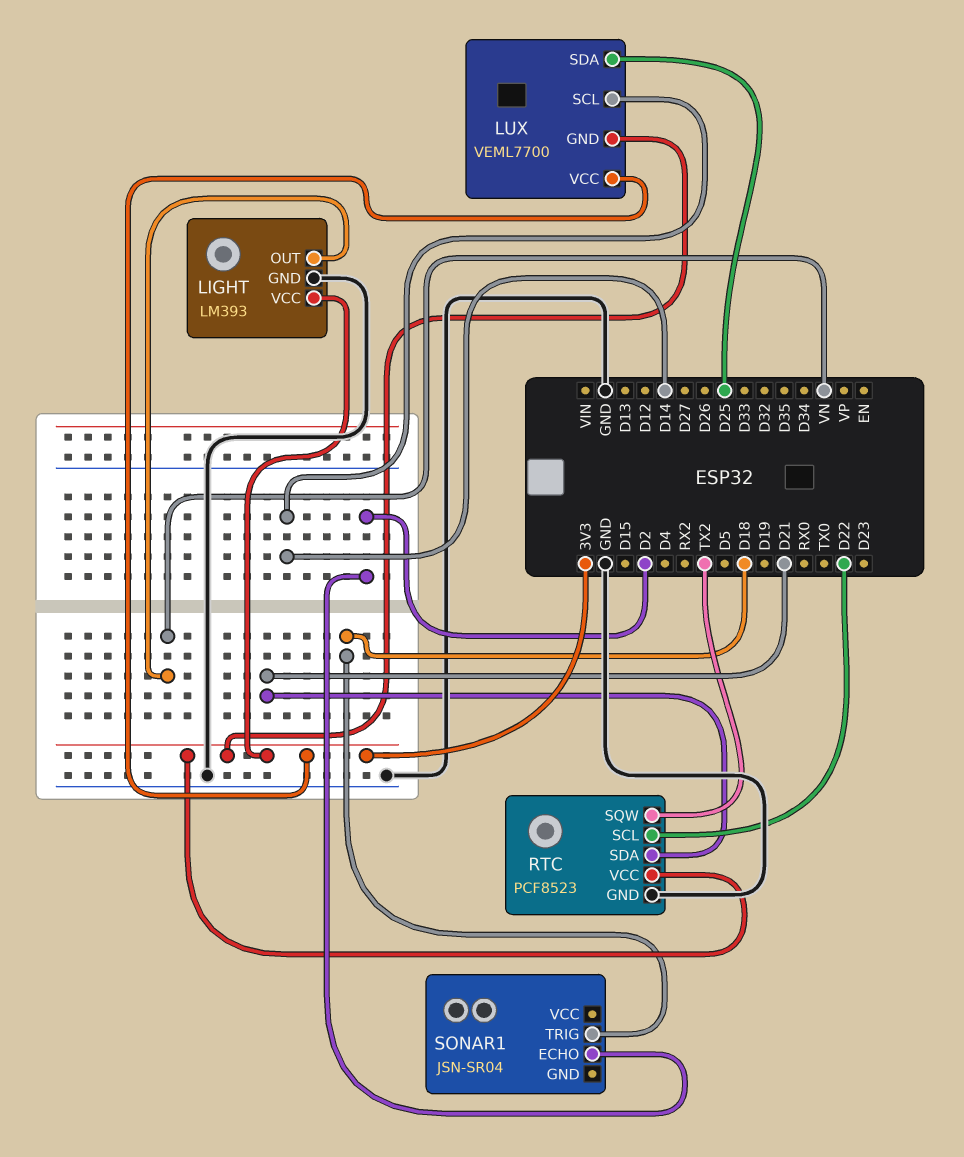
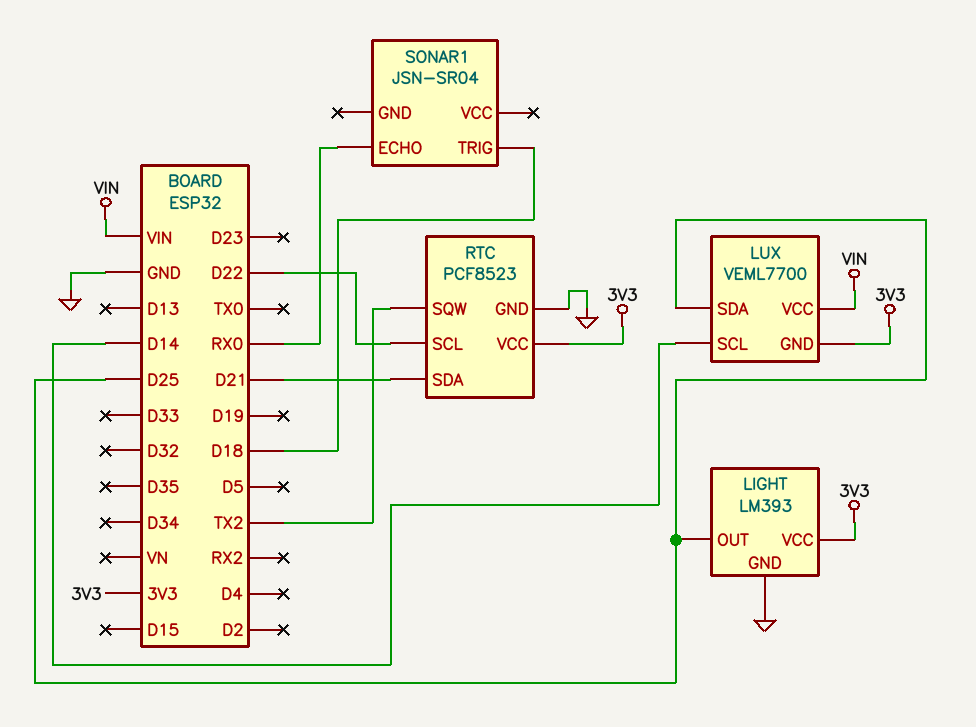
LIGHT pin OUT: VN -> D25
LUX pin VCC: 3V3 -> VIN
SONAR1 pin ECHO: D2 -> RX0

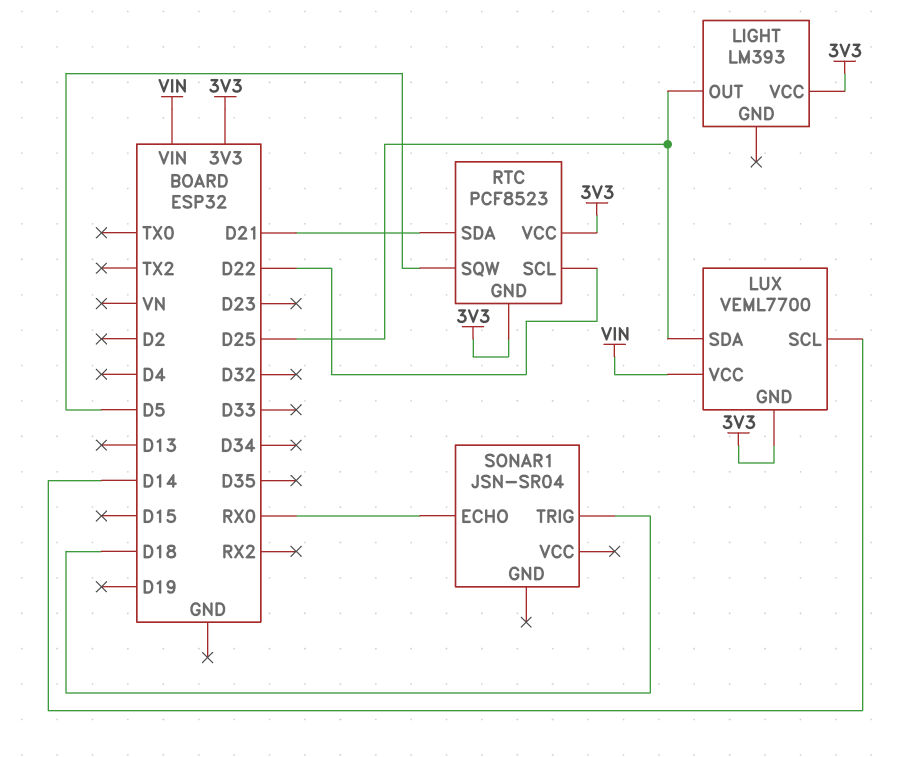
LIGHT pin GND: GND -> none
RTC pin GND: GND -> 3V3
RTC pin SQW: TX2 -> D5

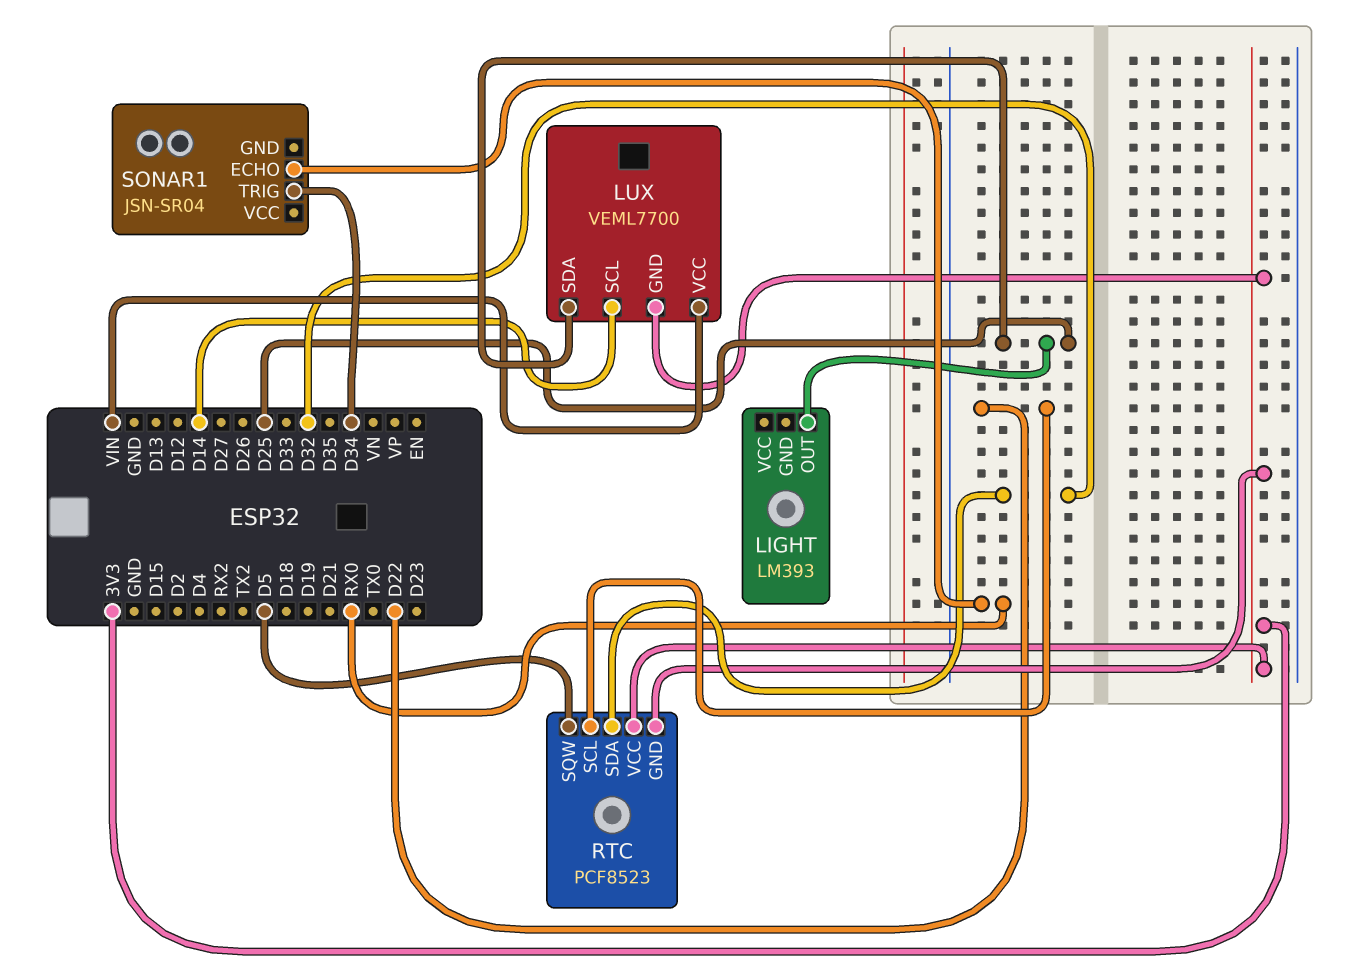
LIGHT pin VCC: 3V3 -> none
RTC pin SDA: D21 -> D32
SONAR1 pin TRIG: D18 -> D34

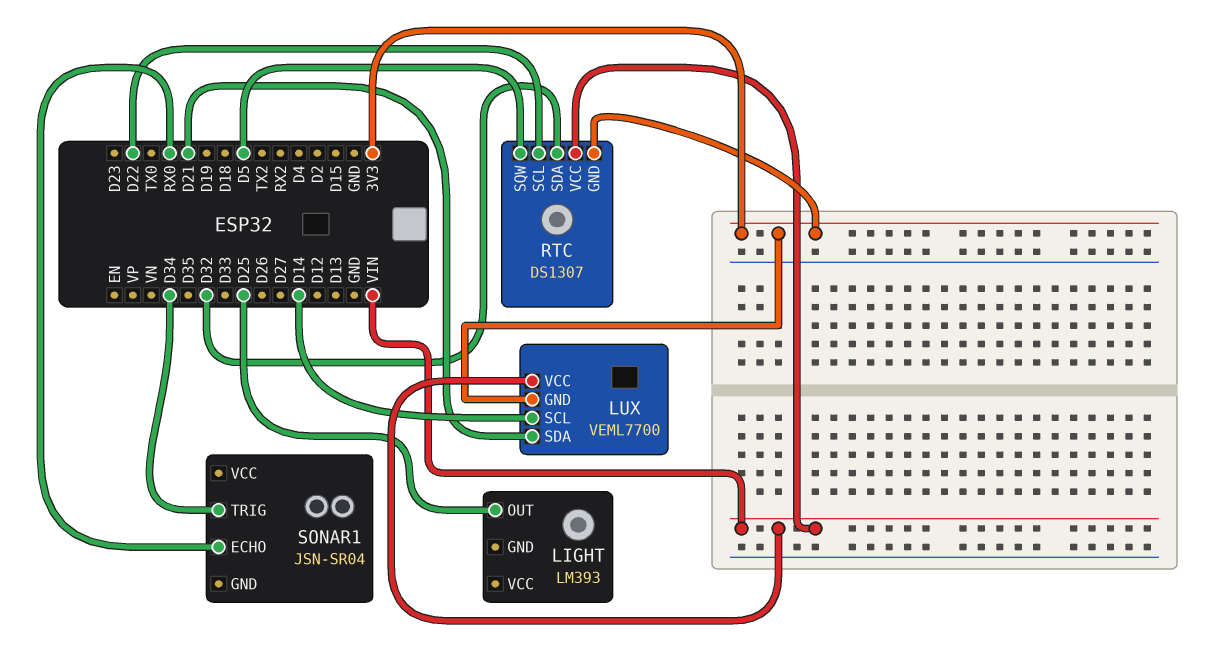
LUX pin SDA: D25 -> D21
RTC: PCF8523 -> DS1307
RTC pin VCC: 3V3 -> VIN

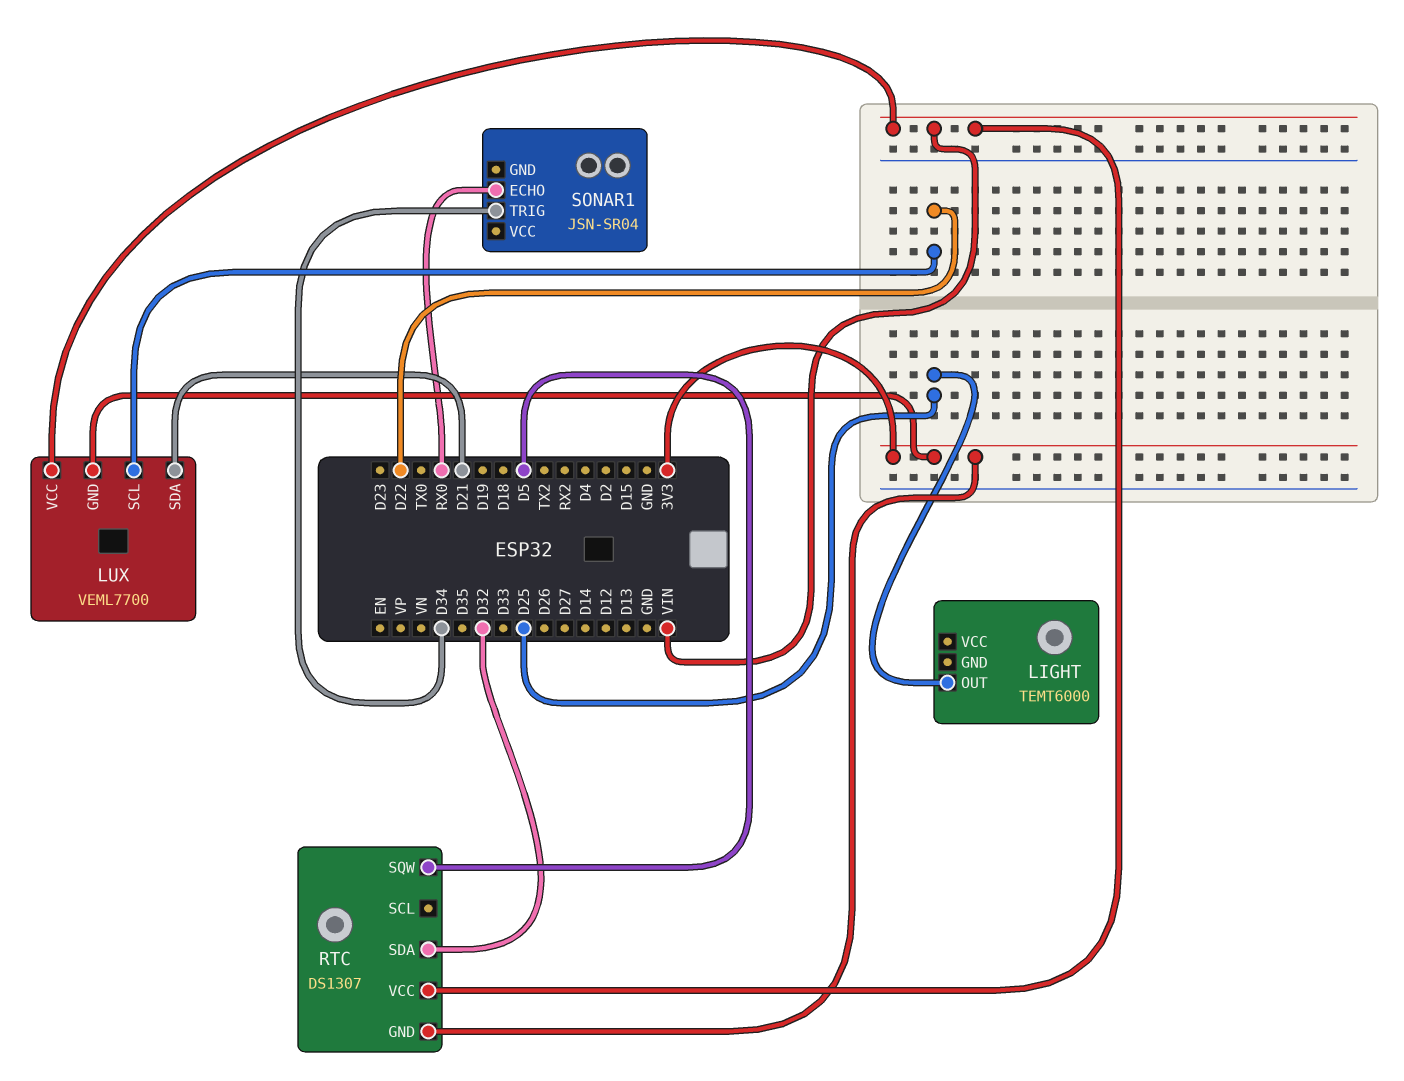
LIGHT: LM393 -> TEMT6000
LUX pin SCL: D14 -> D22
RTC pin SCL: D22 -> none

